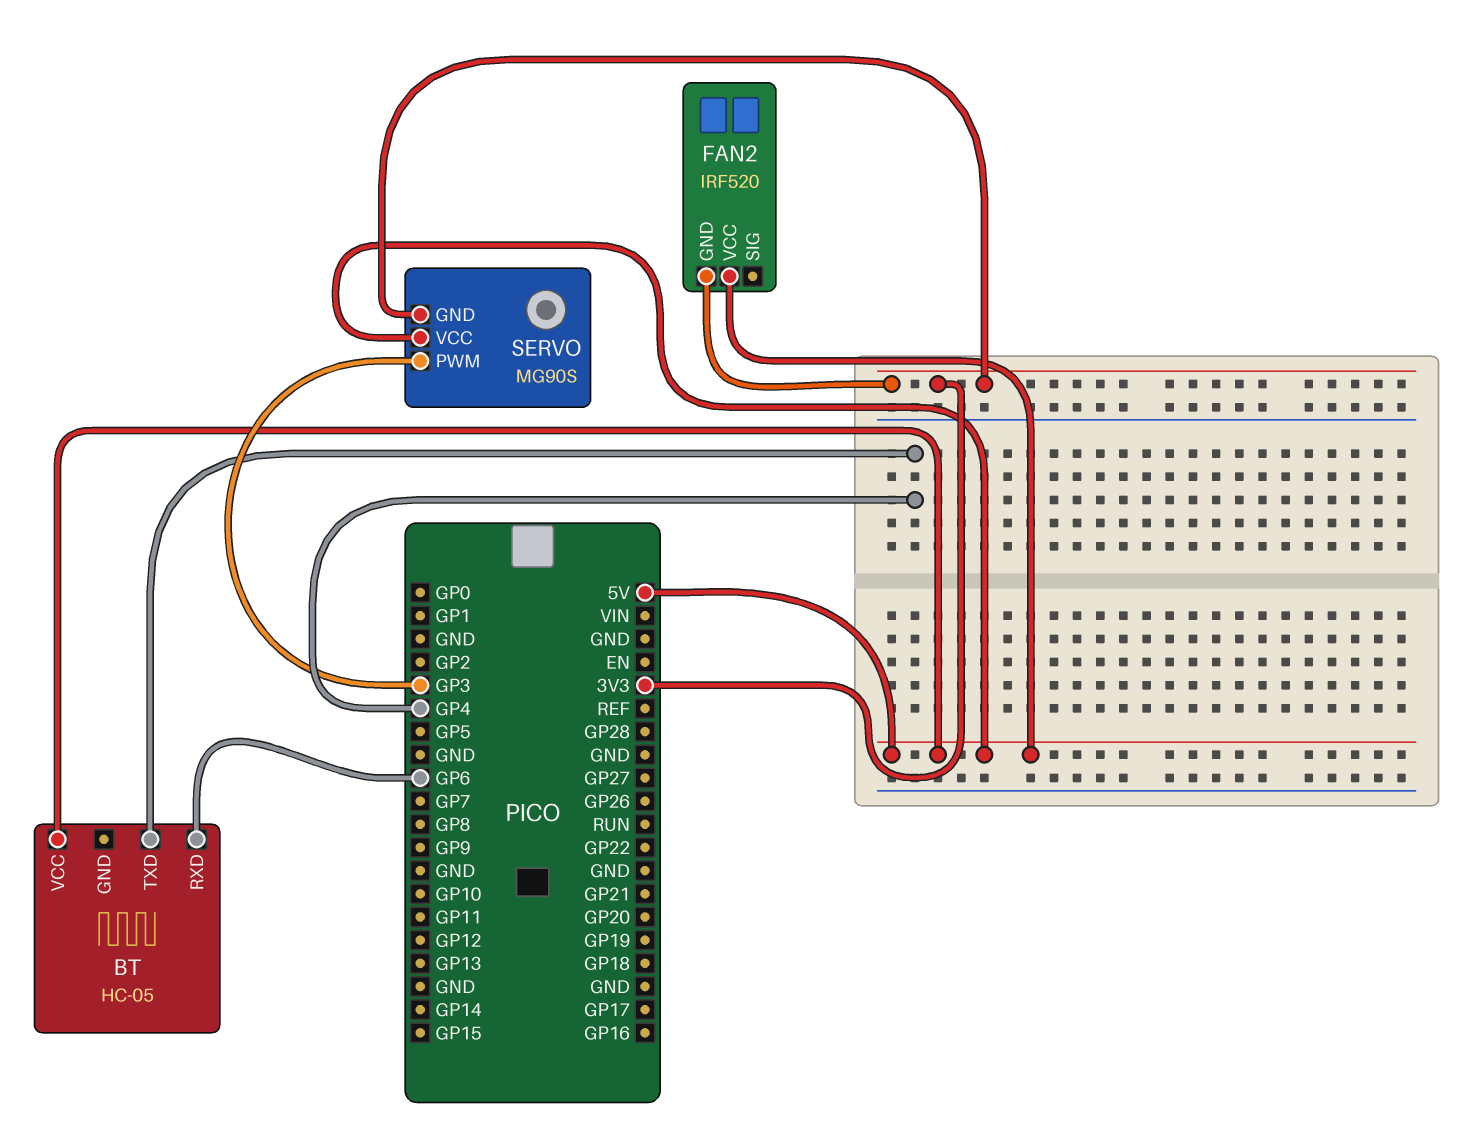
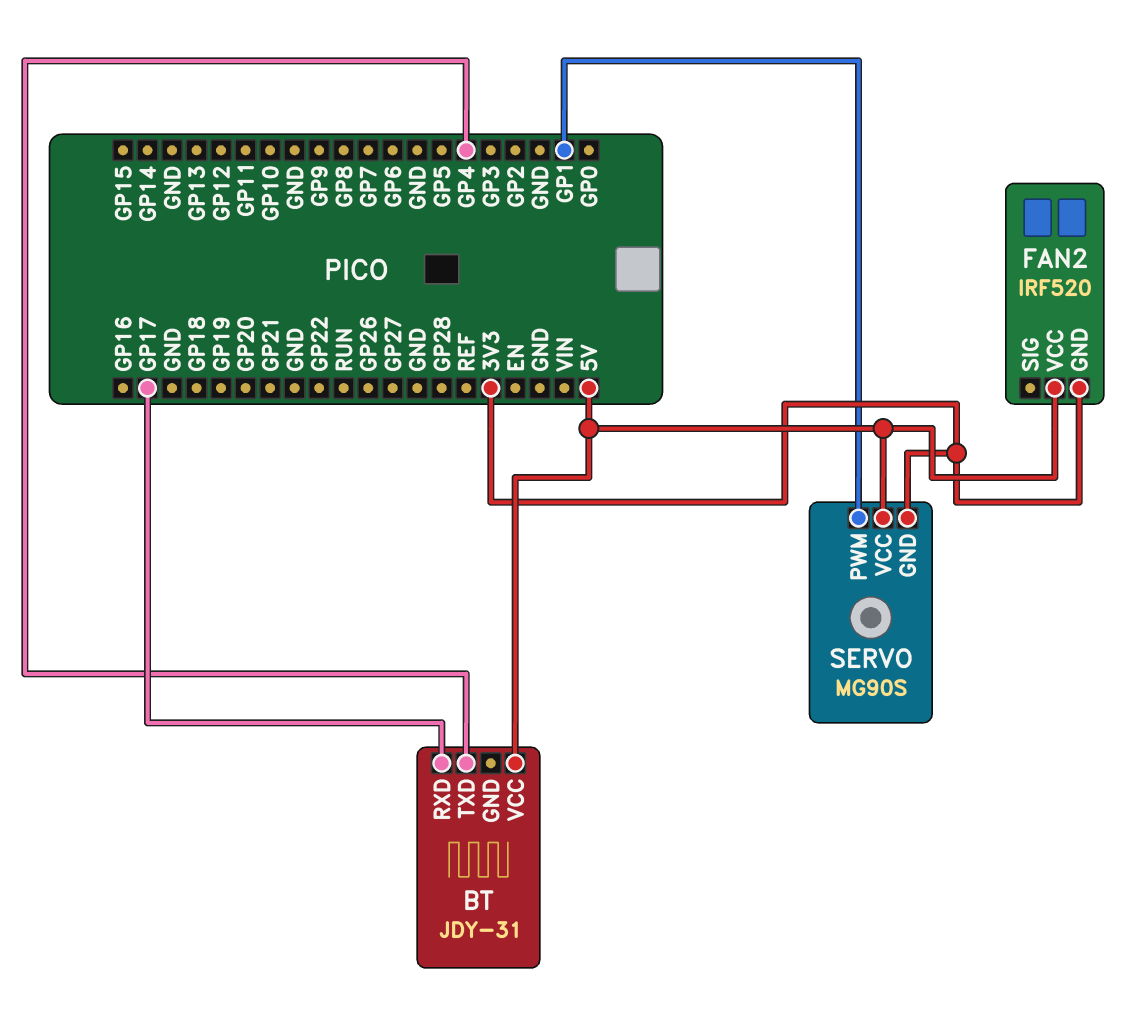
BT: HC-05 -> JDY-31
BT pin RXD: GP6 -> GP17
SERVO pin PWM: GP3 -> GP1

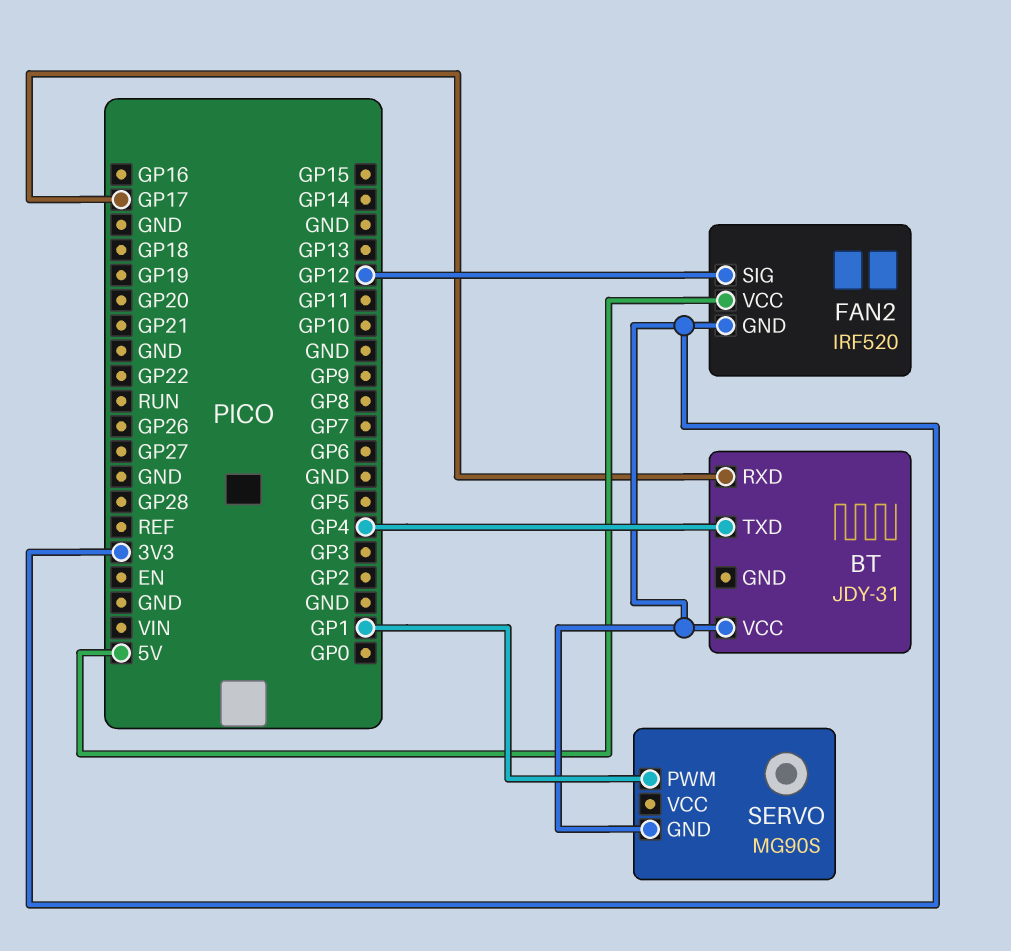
BT pin VCC: 5V -> 3V3
FAN2 pin SIG: none -> GP12
SERVO pin VCC: 5V -> none

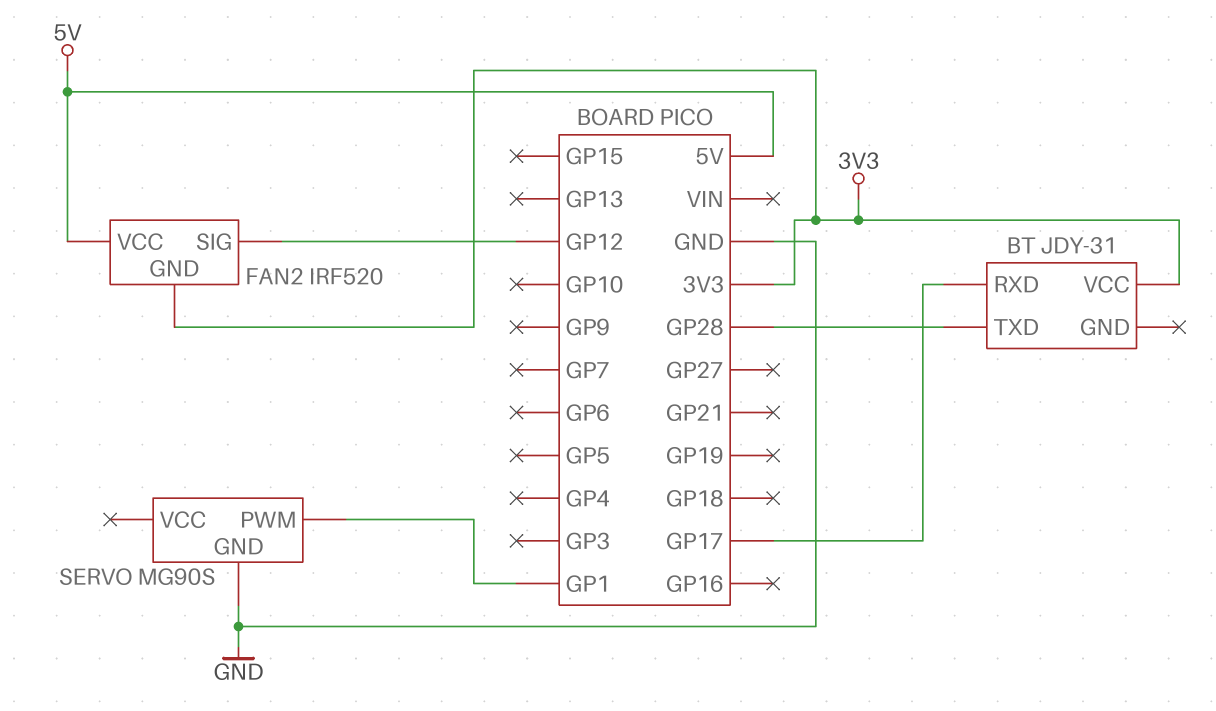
BT pin TXD: GP4 -> GP28
SERVO pin GND: 3V3 -> GND

